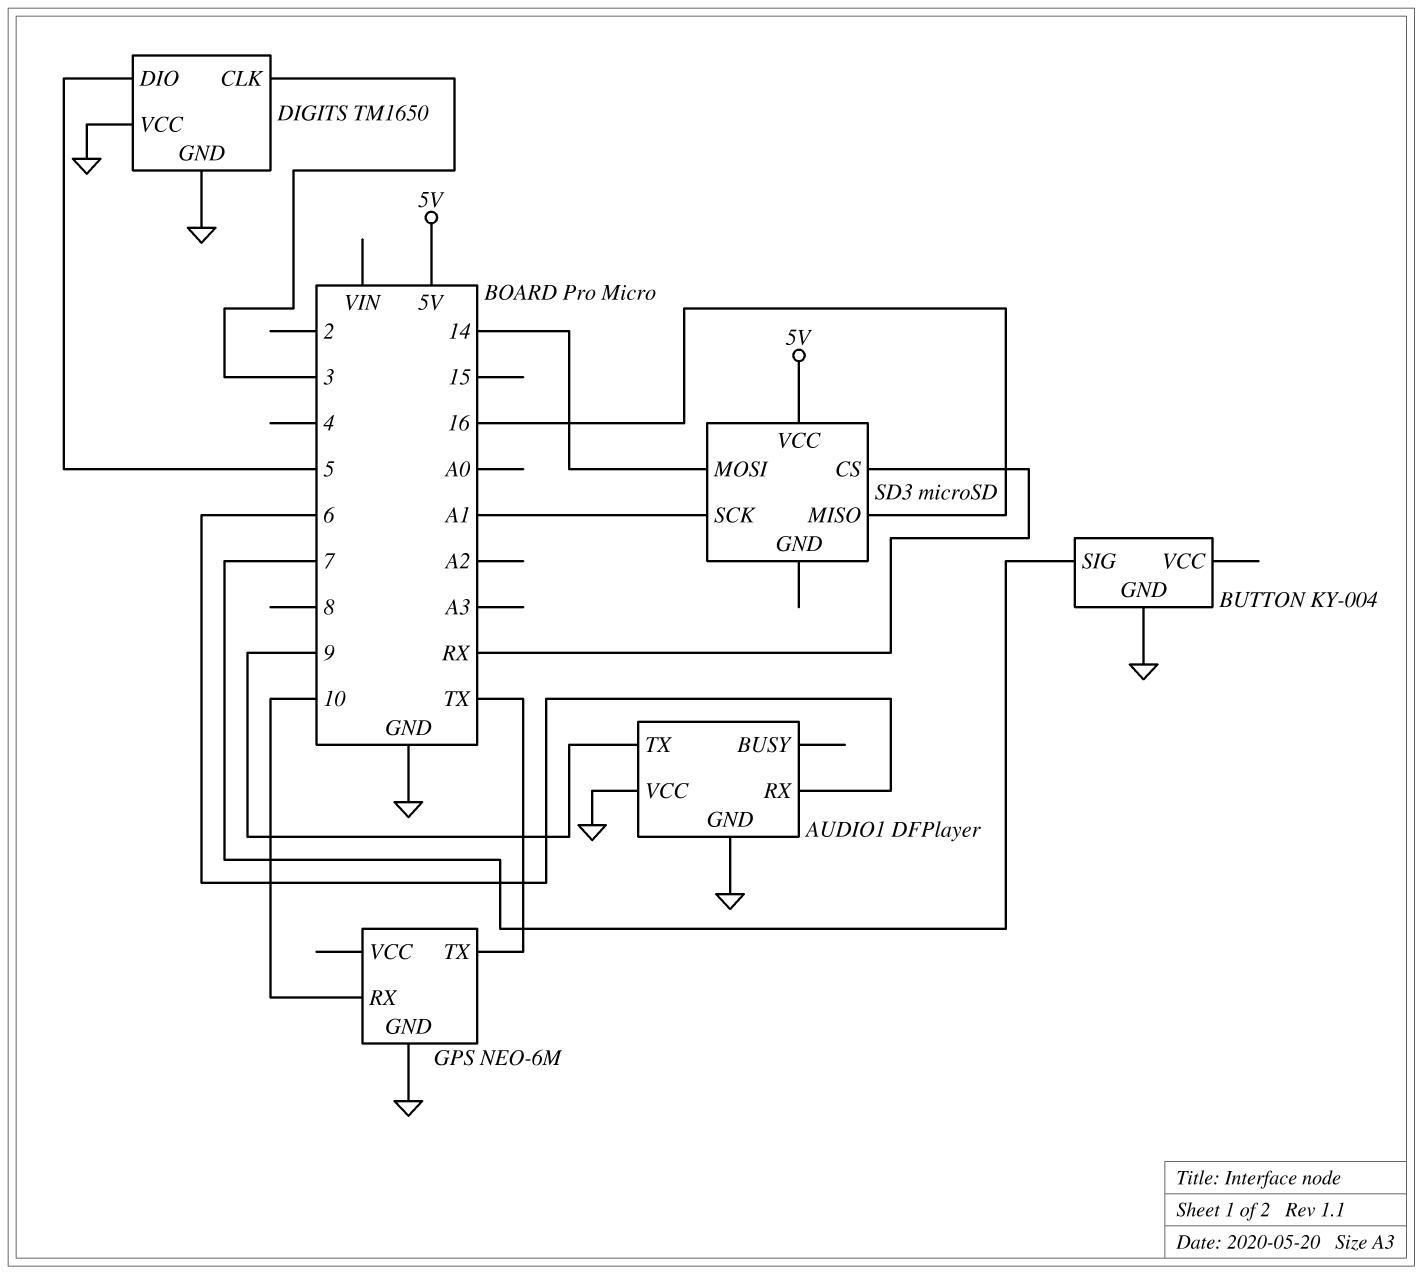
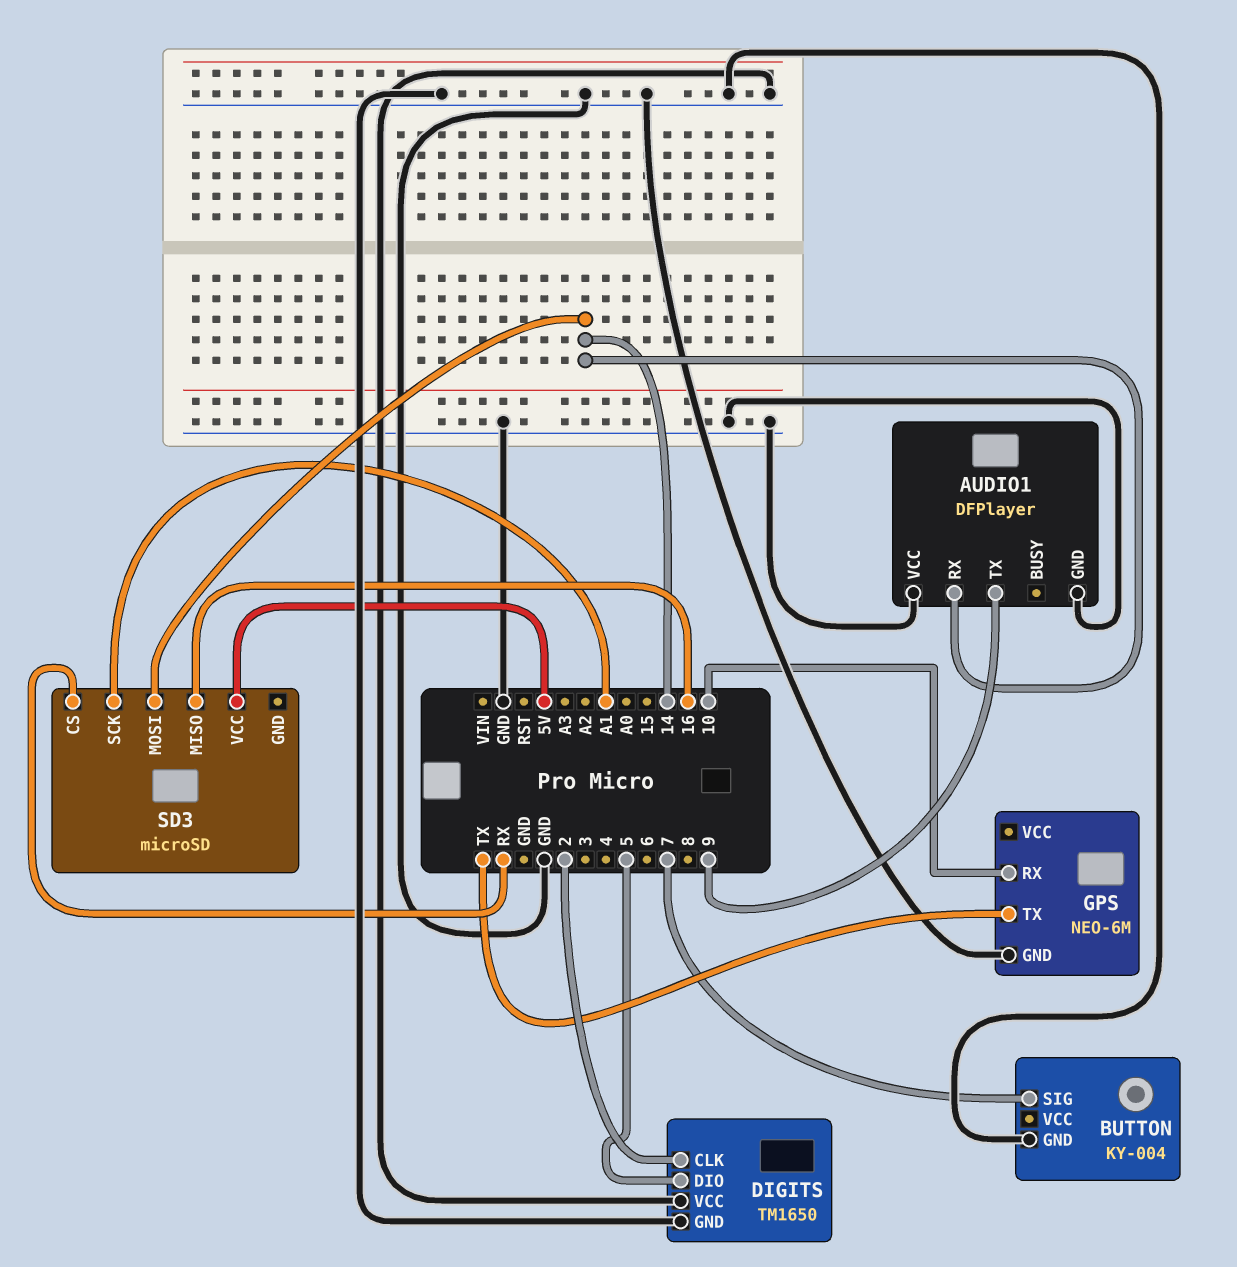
AUDIO1 pin RX: 6 -> 14
DIGITS pin CLK: 3 -> 2

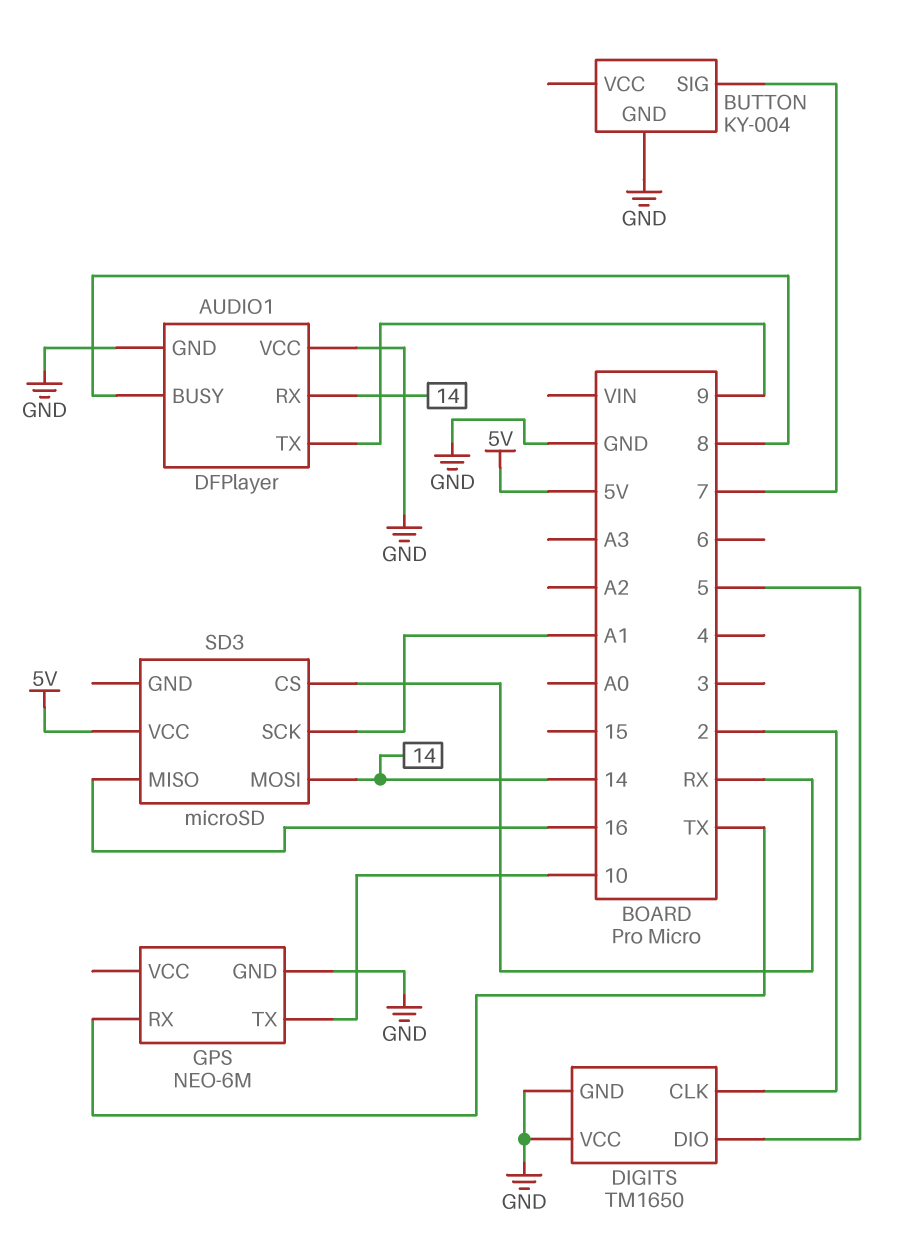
AUDIO1 pin BUSY: none -> 8
GPS pin RX: 10 -> TX
GPS pin TX: TX -> 10

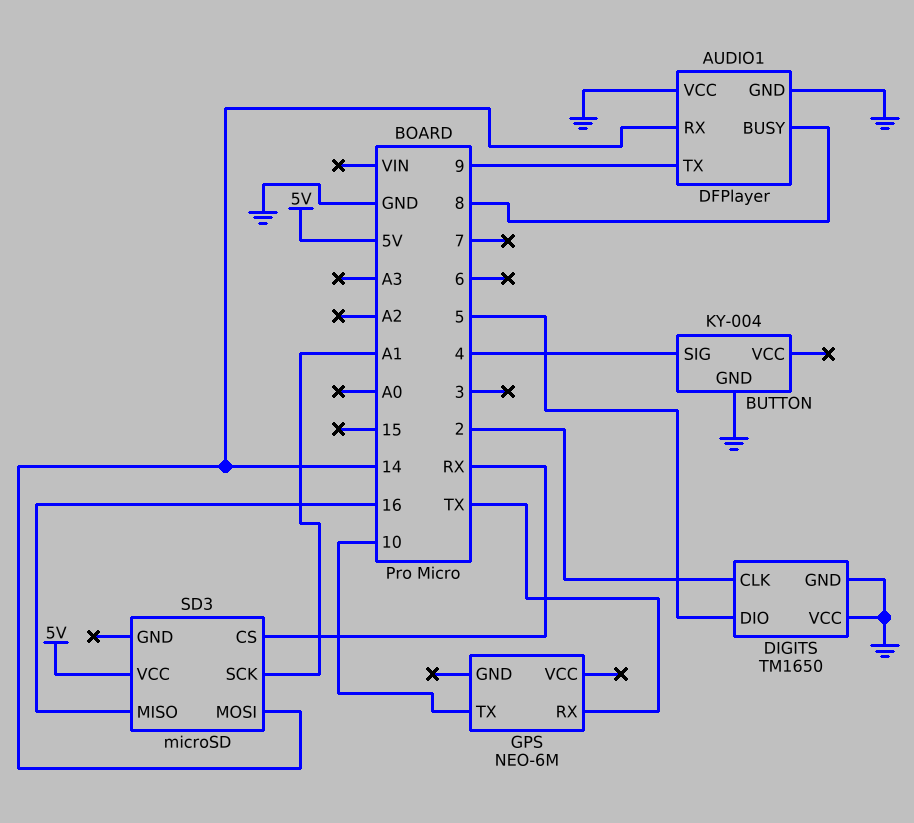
BUTTON pin SIG: 7 -> 4
GPS pin GND: GND -> none

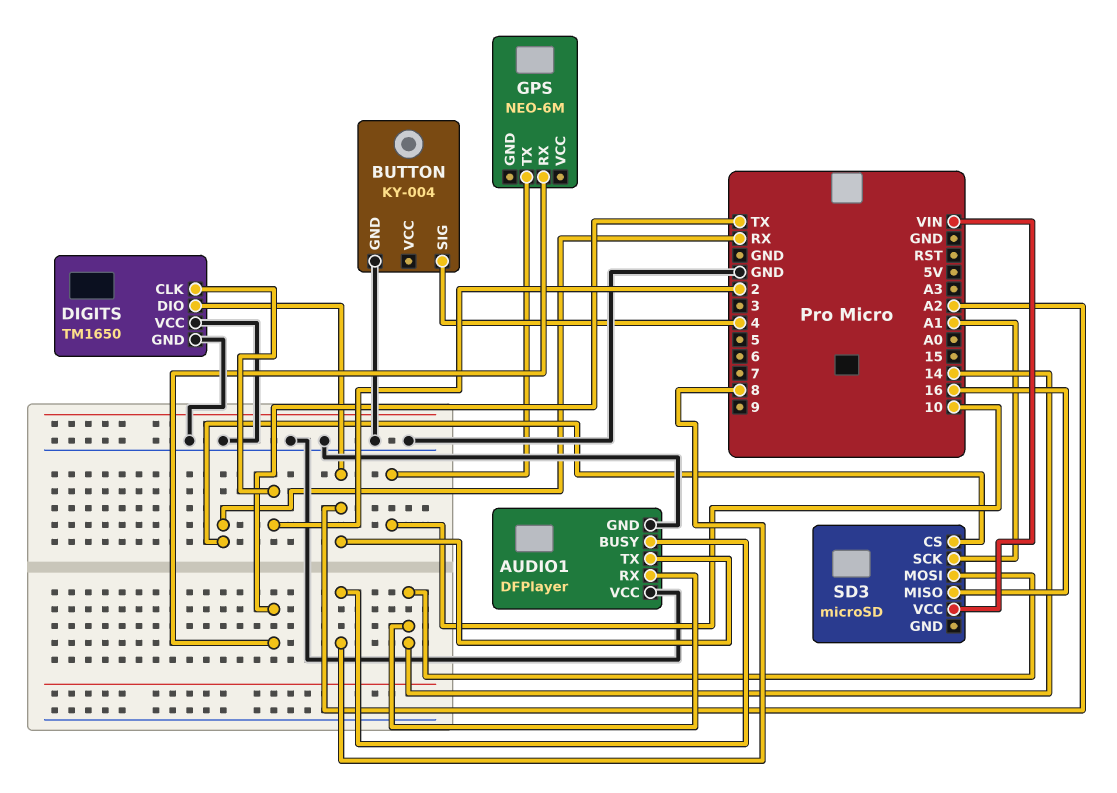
AUDIO1 pin TX: 9 -> A2
DIGITS pin DIO: 5 -> A2
SD3 pin VCC: 5V -> VIN

